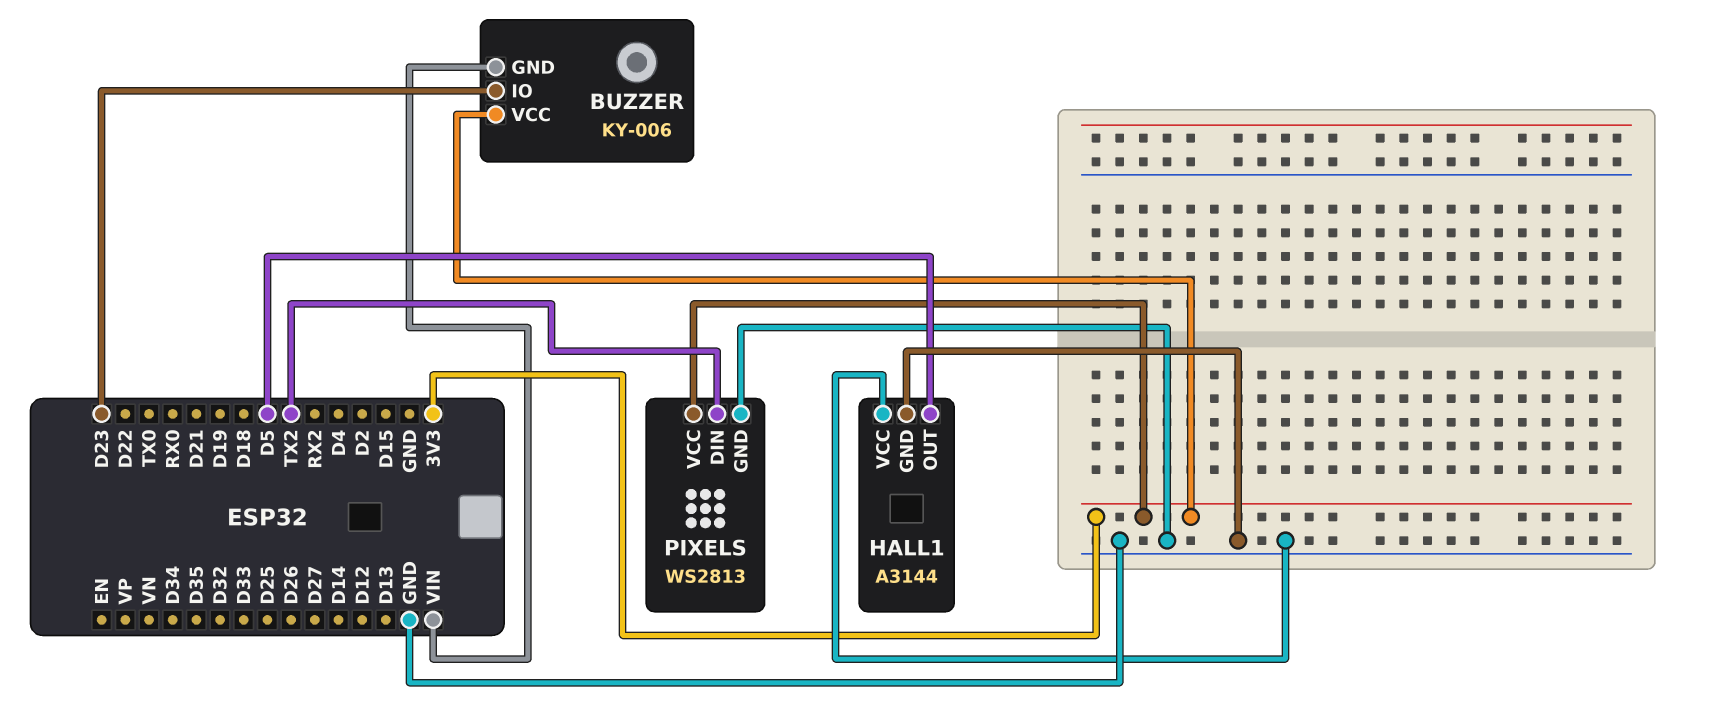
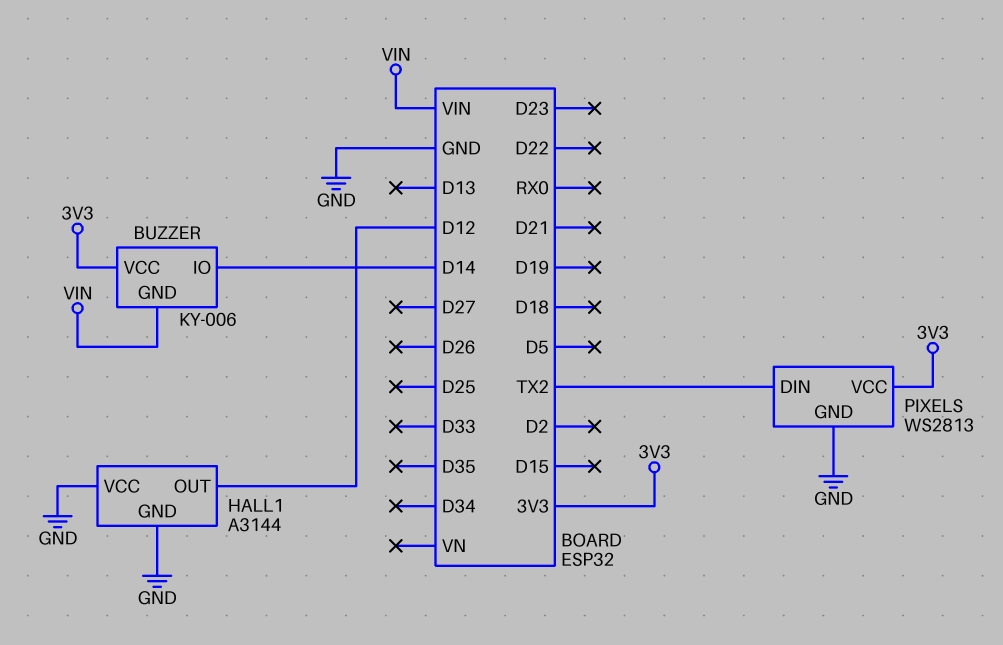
BUZZER pin IO: D23 -> D14
HALL1 pin OUT: D5 -> D12

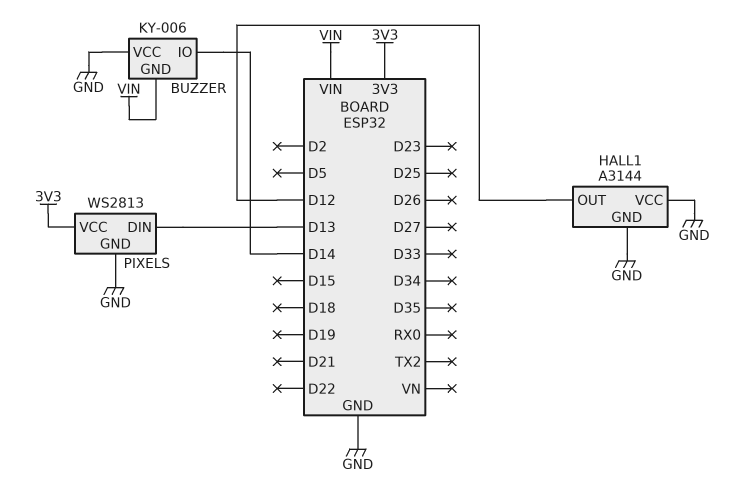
BUZZER pin VCC: 3V3 -> GND
PIXELS pin DIN: TX2 -> D13

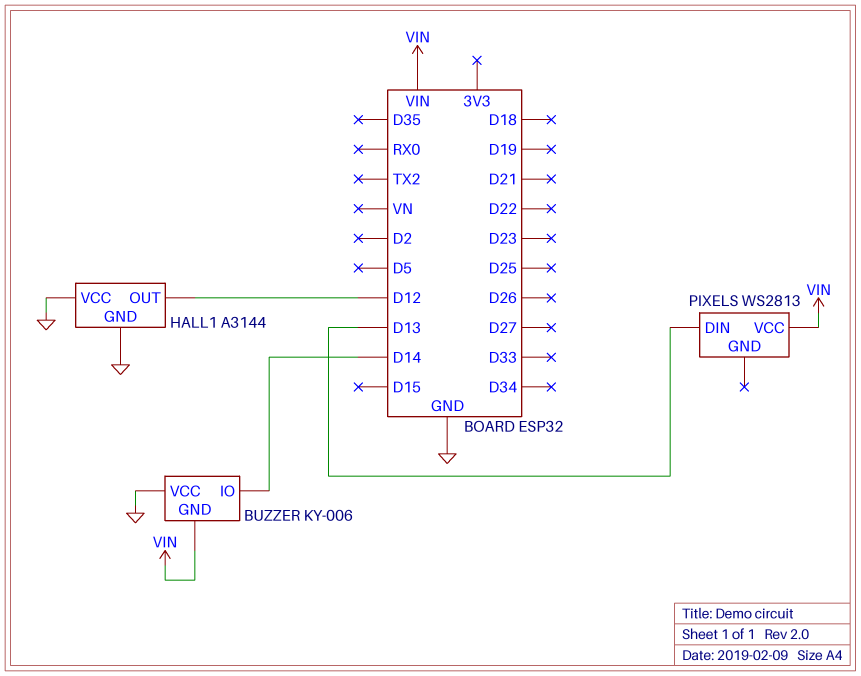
PIXELS pin GND: GND -> none
PIXELS pin VCC: 3V3 -> VIN

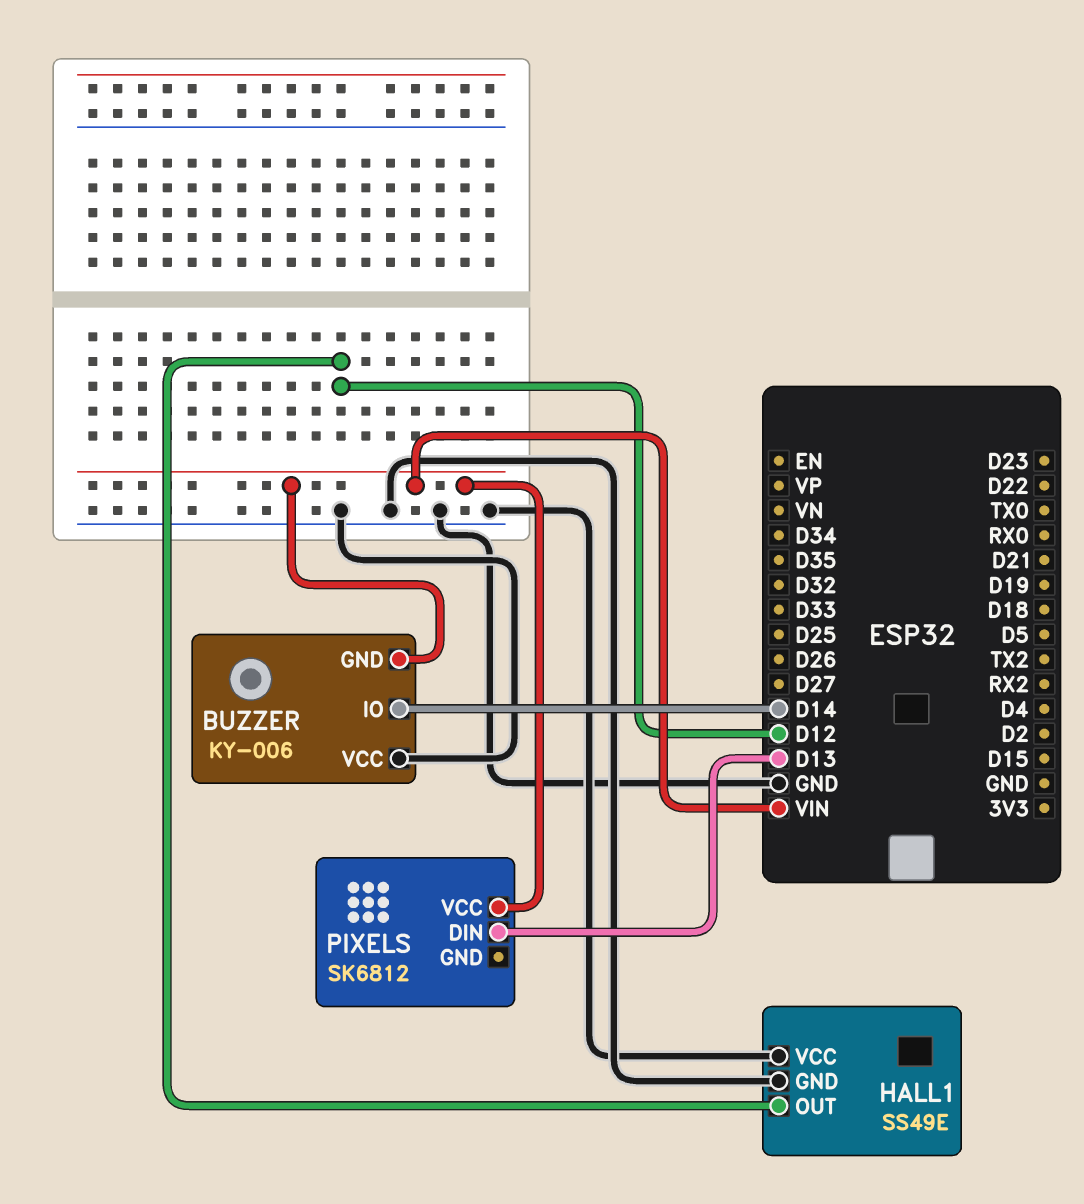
HALL1: A3144 -> SS49E
PIXELS: WS2813 -> SK6812

